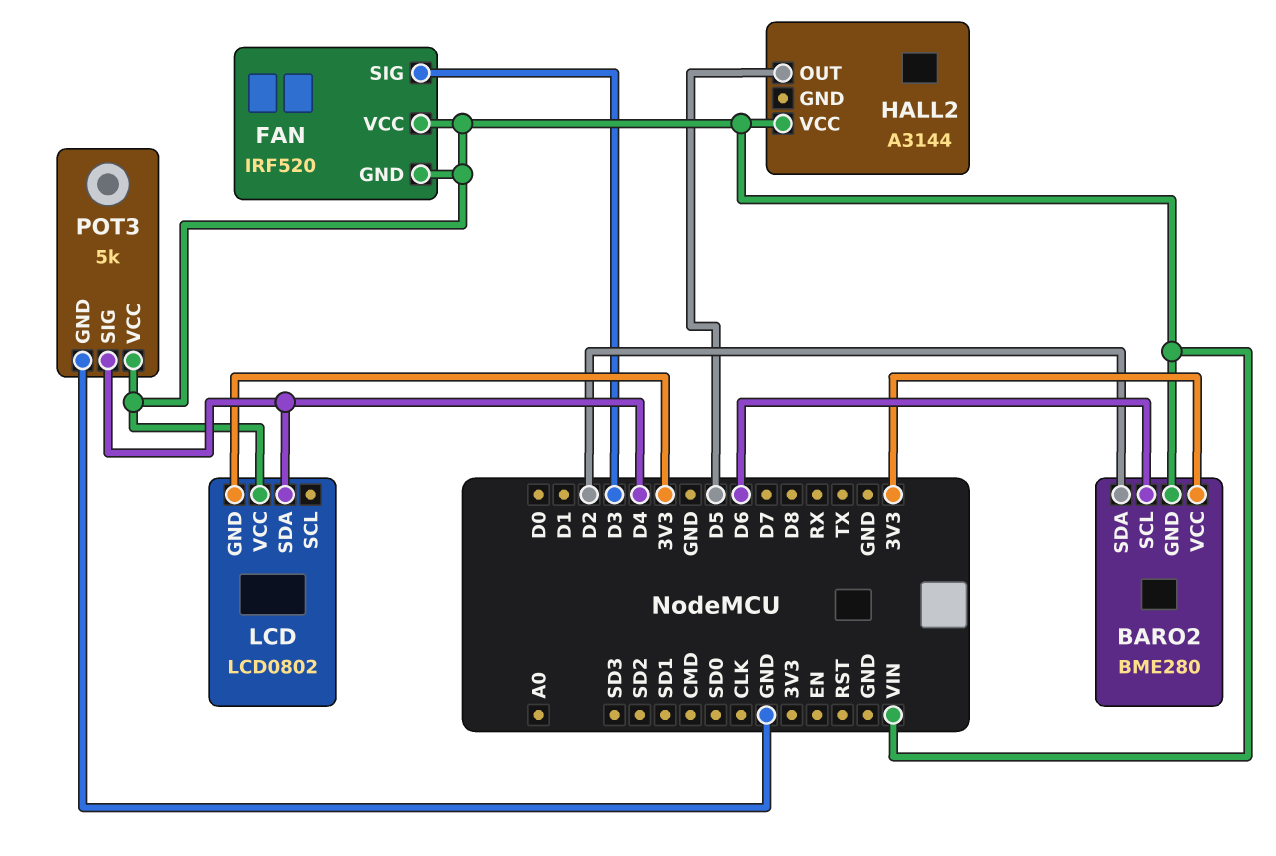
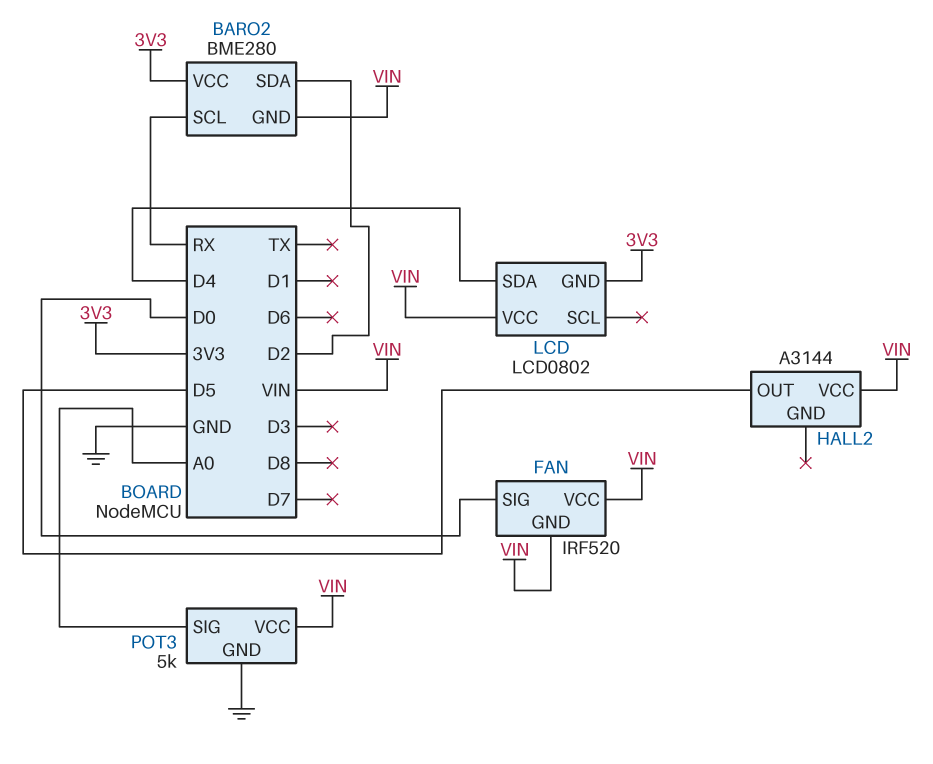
BARO2 pin SCL: D6 -> RX
FAN pin SIG: D3 -> D0
POT3 pin SIG: D4 -> A0

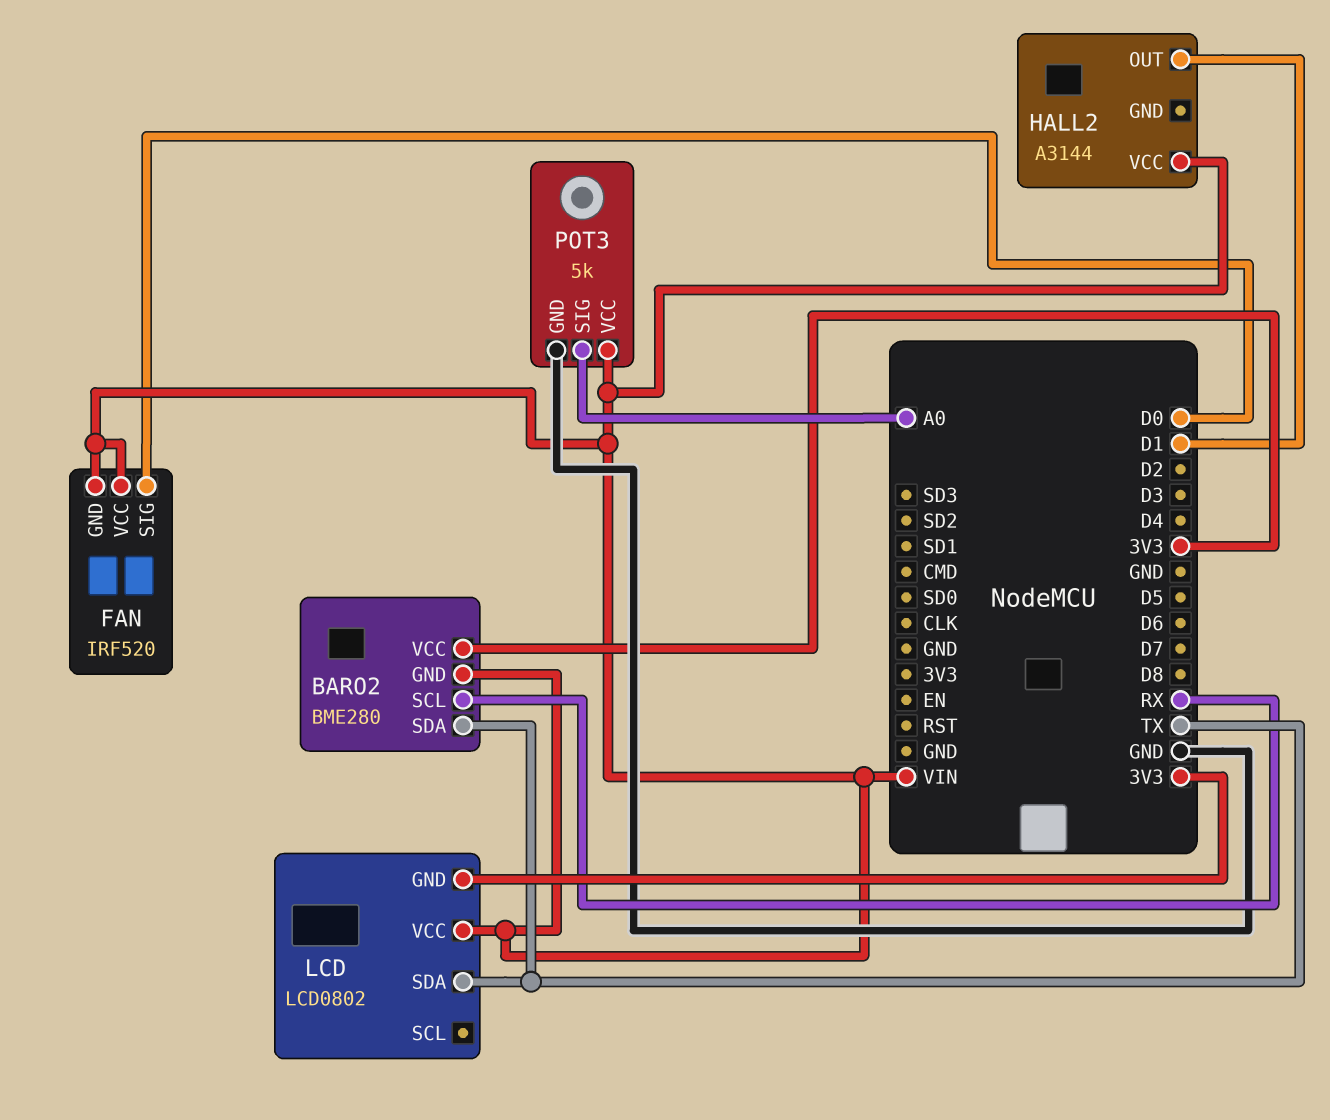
BARO2 pin SDA: D2 -> TX
HALL2 pin OUT: D5 -> D1
LCD pin SDA: D4 -> TX

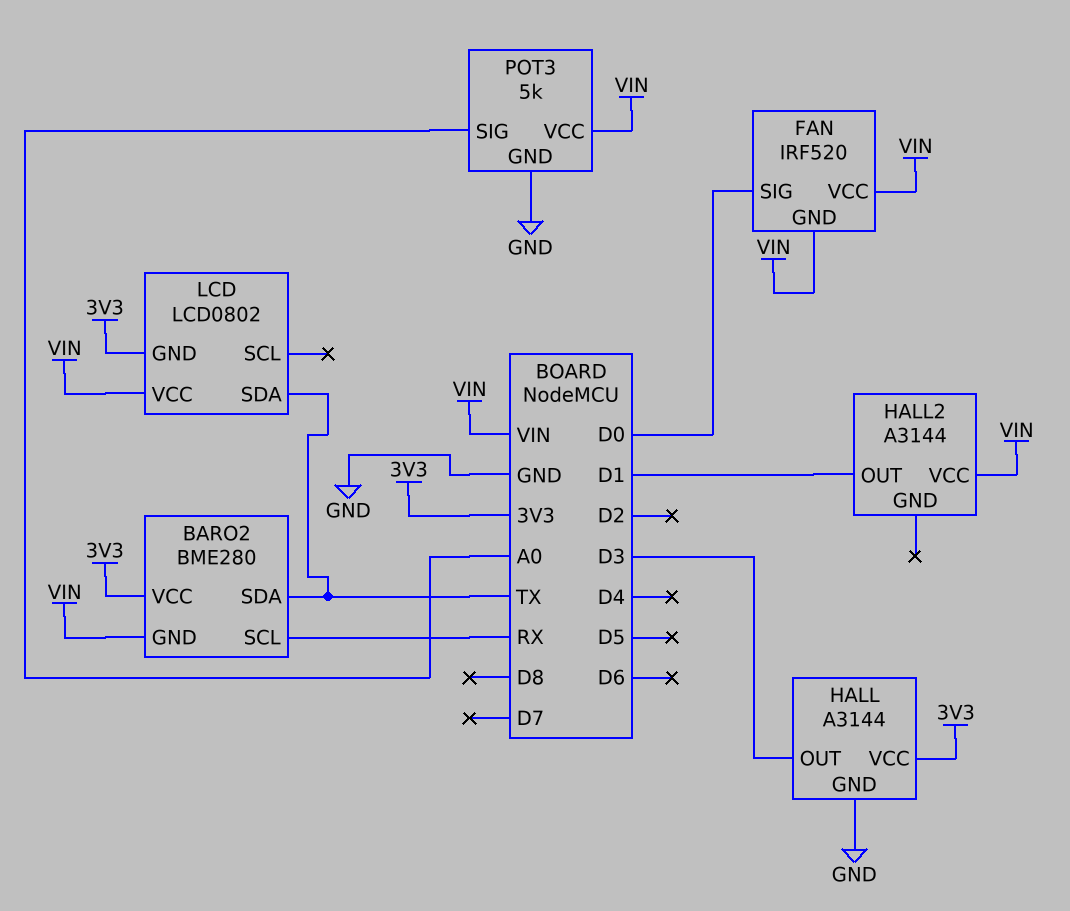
HALL: none -> A3144
HALL pin GND: none -> GND
HALL pin OUT: none -> D3
HALL pin VCC: none -> 3V3

